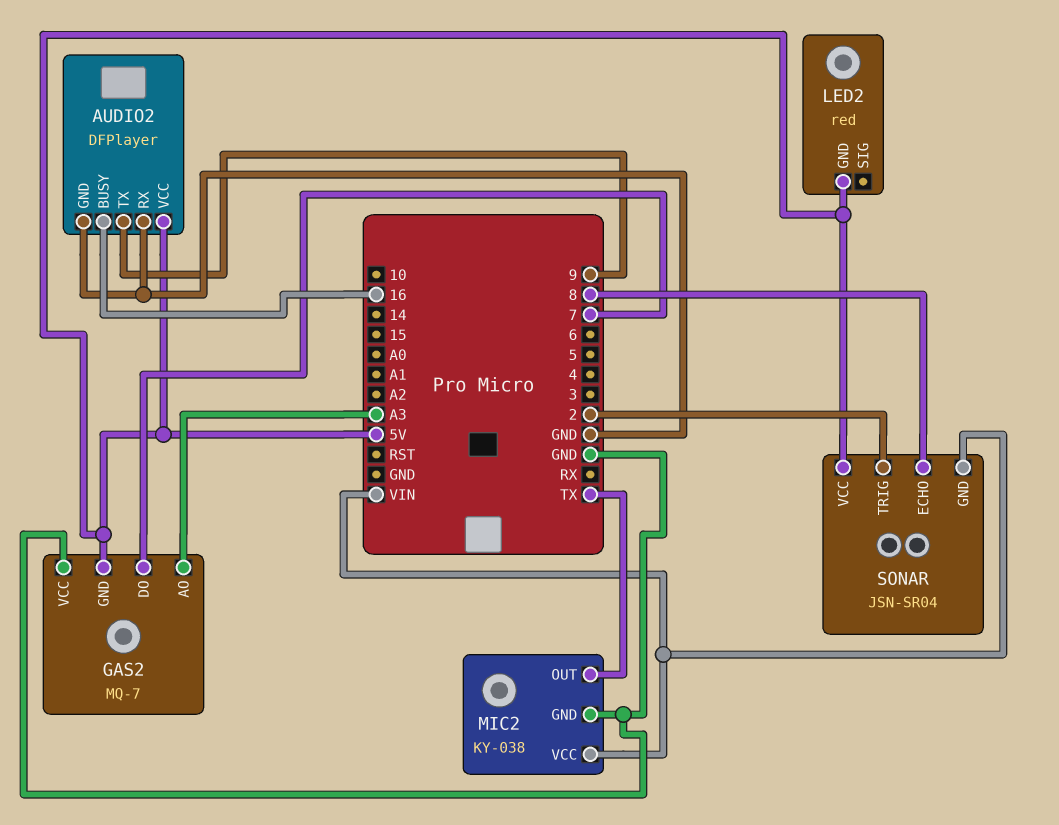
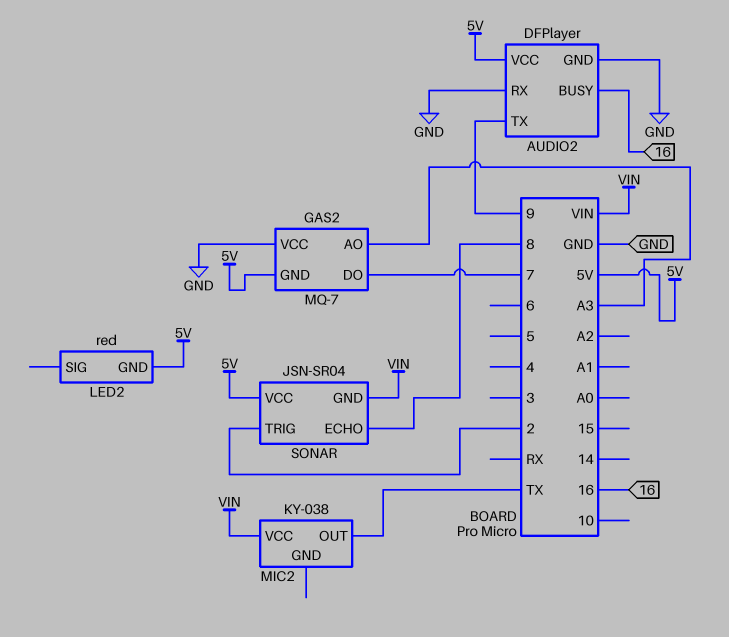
MIC2 pin GND: GND -> none

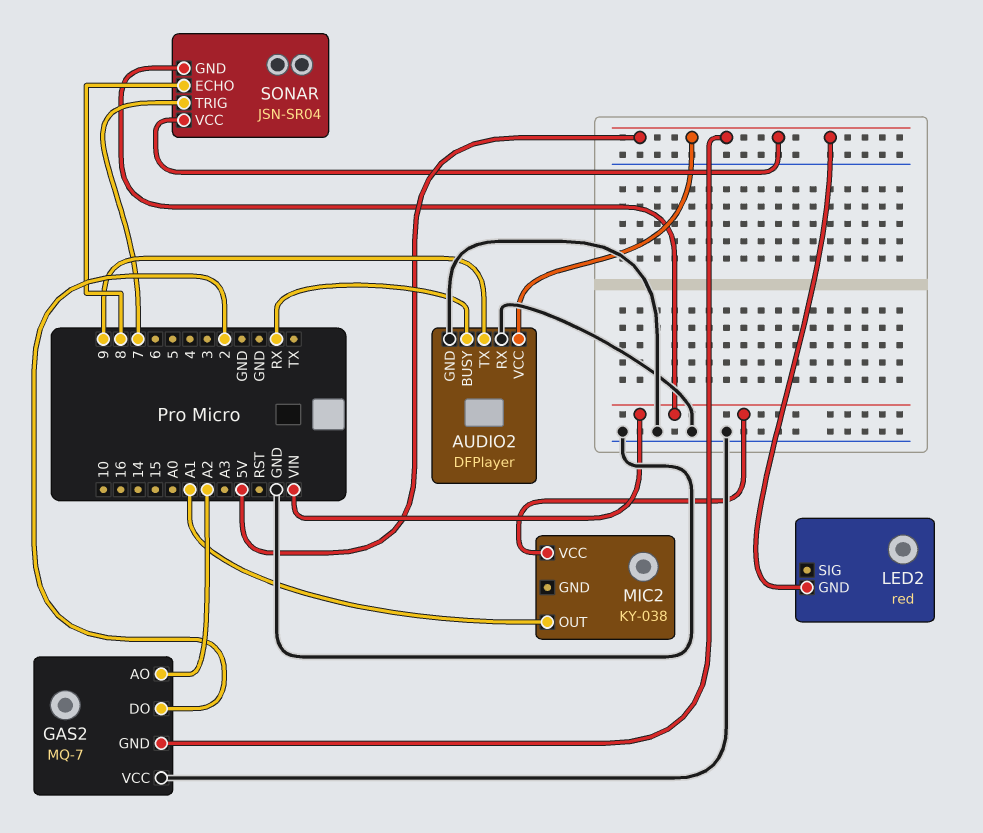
AUDIO2 pin BUSY: 16 -> RX
GAS2 pin AO: A3 -> A2
GAS2 pin DO: 7 -> 2
MIC2 pin OUT: TX -> A1
SONAR pin TRIG: 2 -> 7

